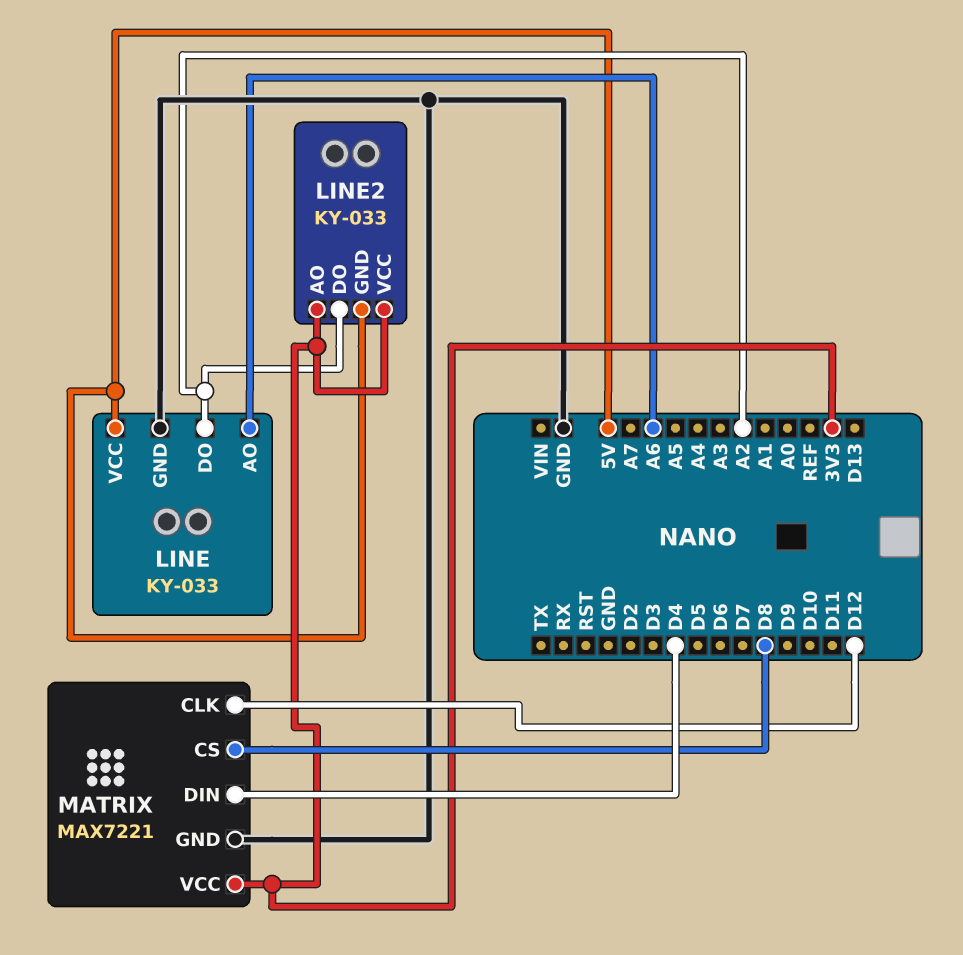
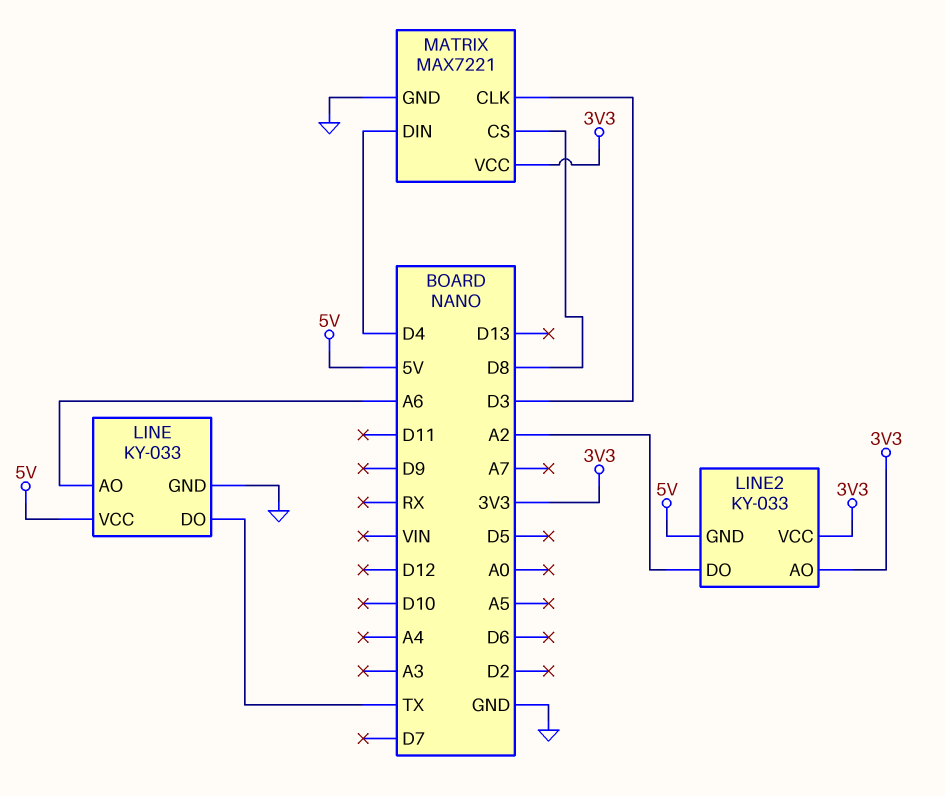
LINE pin DO: A2 -> TX
MATRIX pin CLK: D12 -> D3

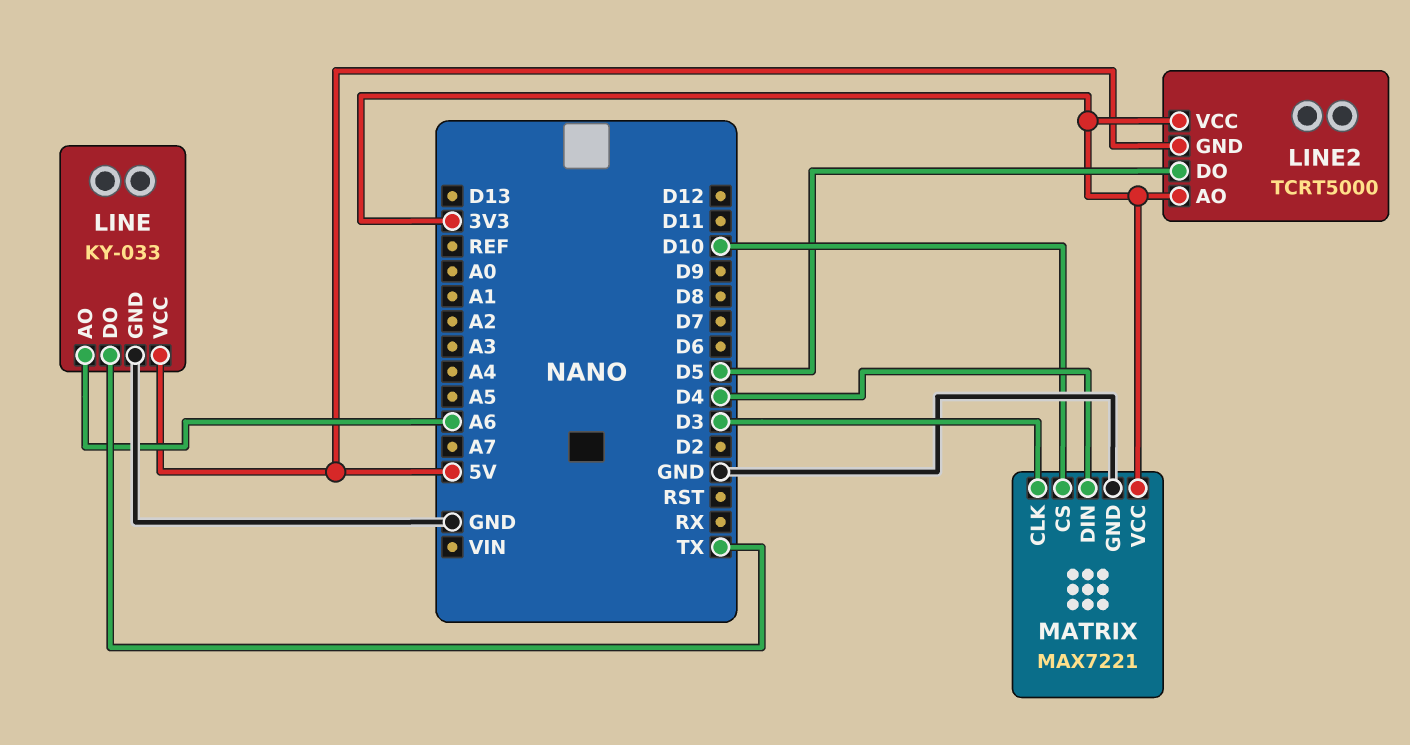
LINE2: KY-033 -> TCRT5000
LINE2 pin DO: A2 -> D5
MATRIX pin CS: D8 -> D10

